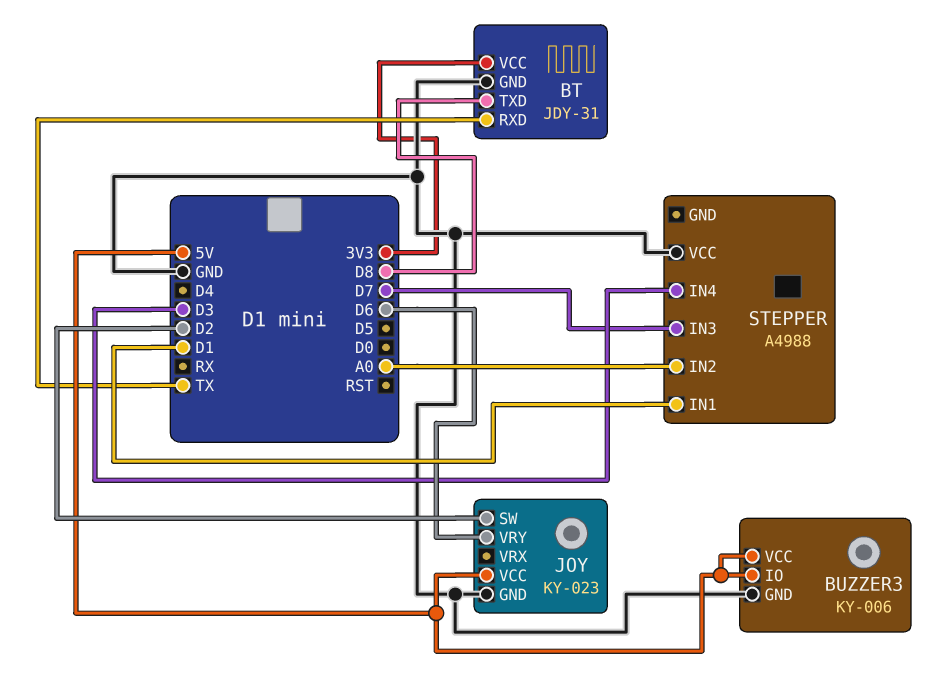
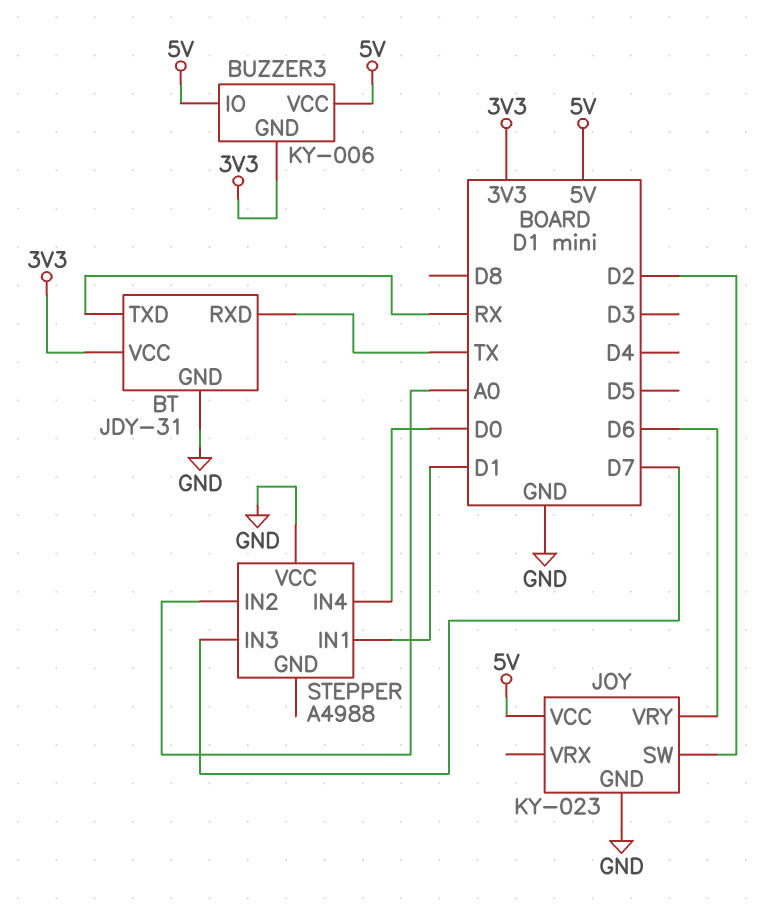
BT pin TXD: D8 -> RX
BUZZER3 pin GND: GND -> 3V3
STEPPER pin IN4: D3 -> D0

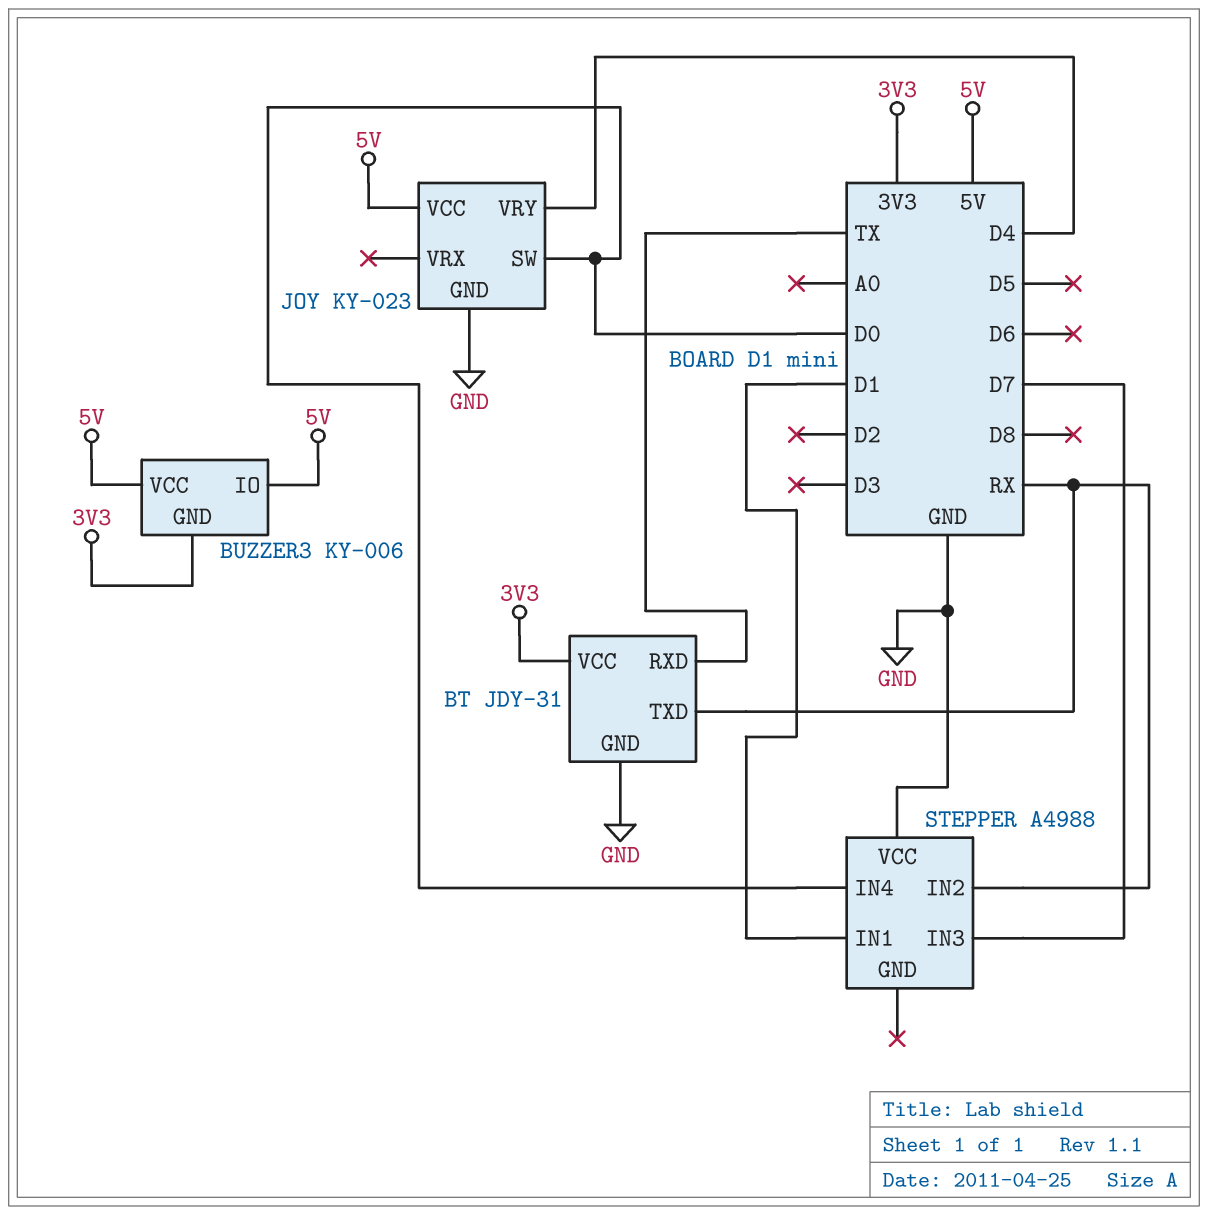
JOY pin SW: D2 -> D0
JOY pin VRY: D6 -> D4
STEPPER pin IN2: A0 -> RX

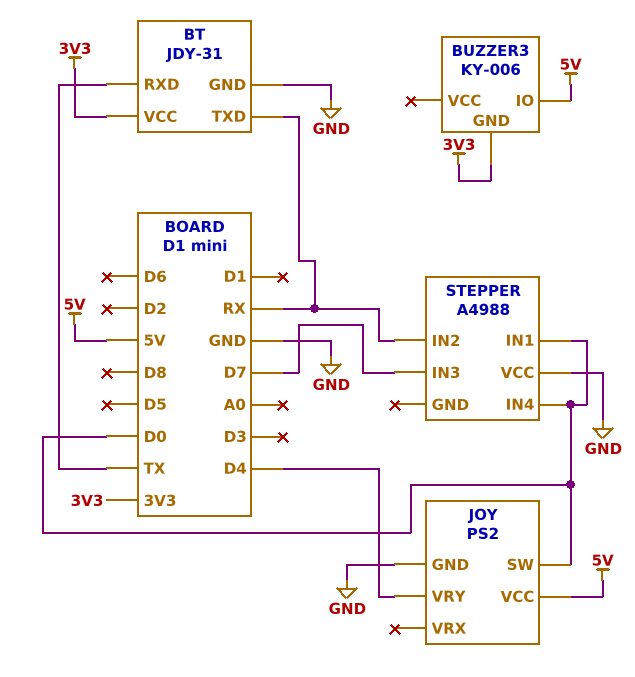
BUZZER3 pin VCC: 5V -> none
JOY: KY-023 -> PS2
STEPPER pin IN1: D1 -> D0

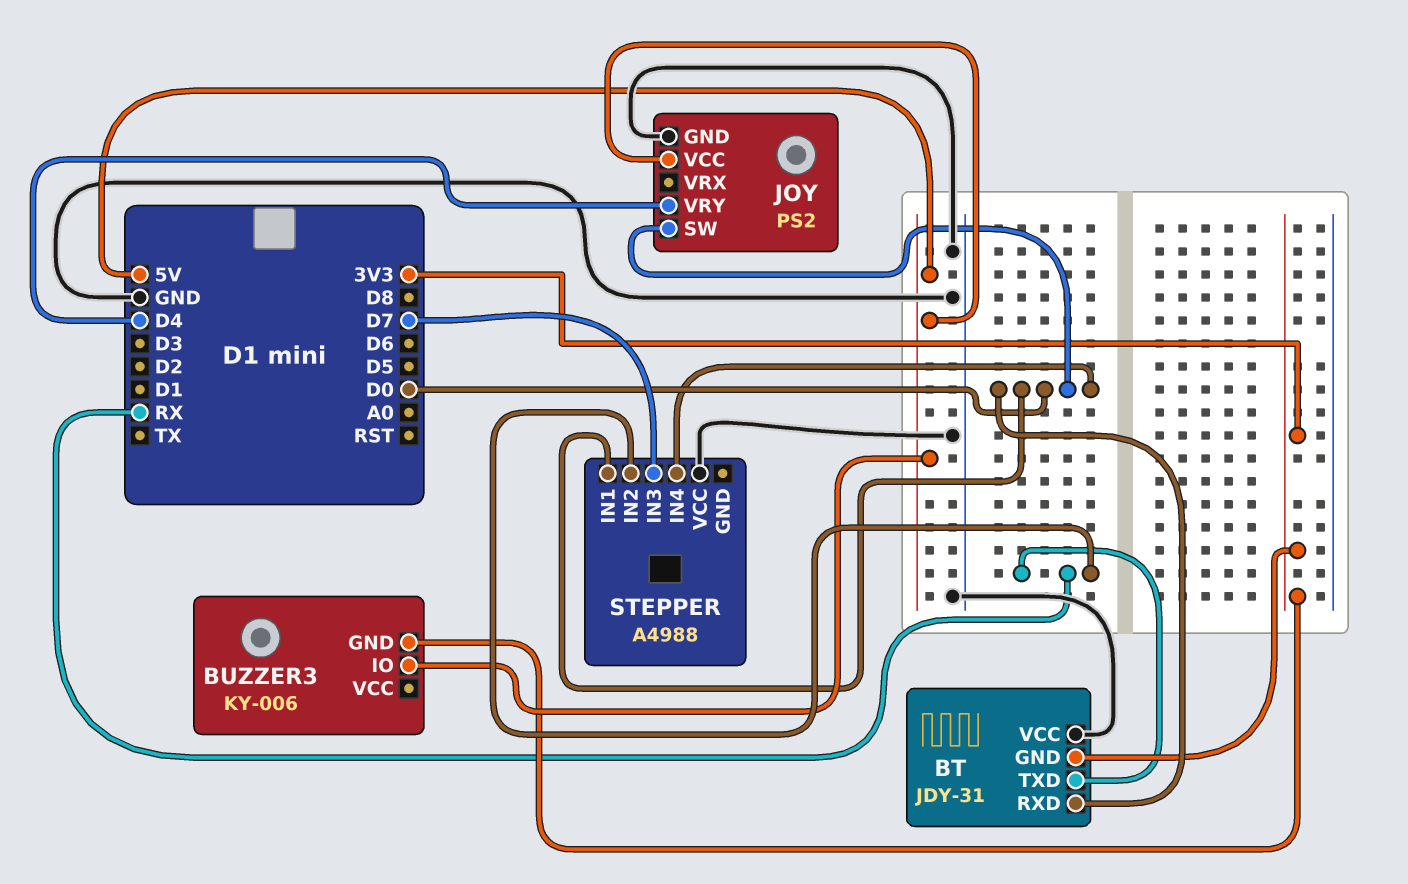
BT pin GND: GND -> 3V3
BT pin RXD: TX -> D0
BT pin VCC: 3V3 -> GND

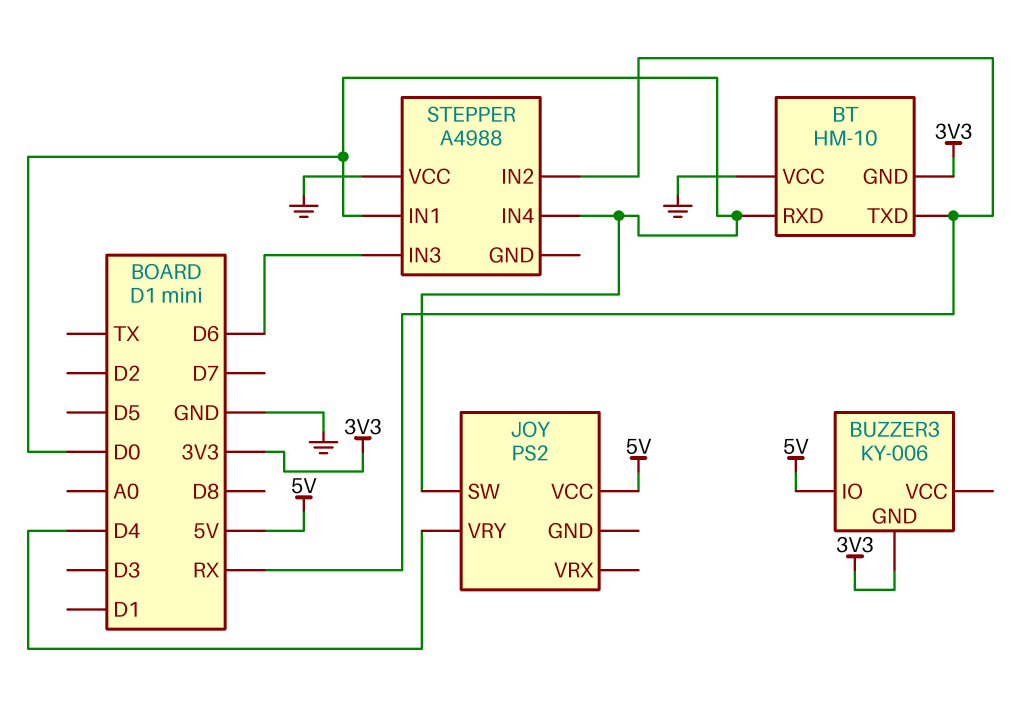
BT: JDY-31 -> HM-10
JOY pin GND: GND -> none
STEPPER pin IN3: D7 -> D6

